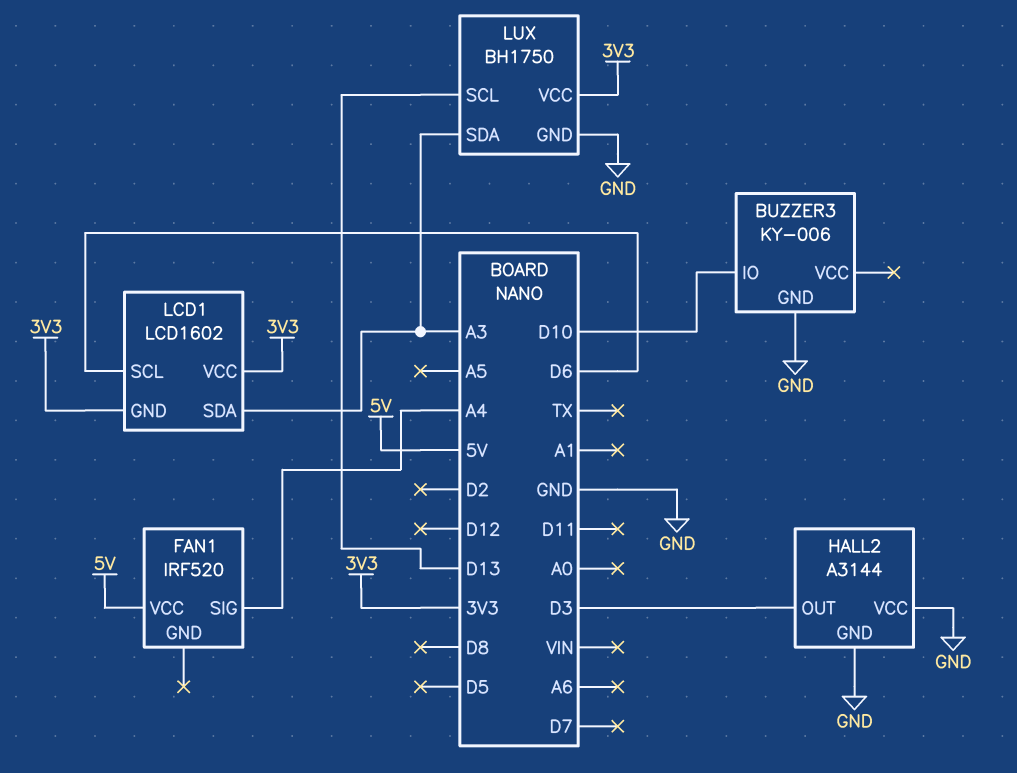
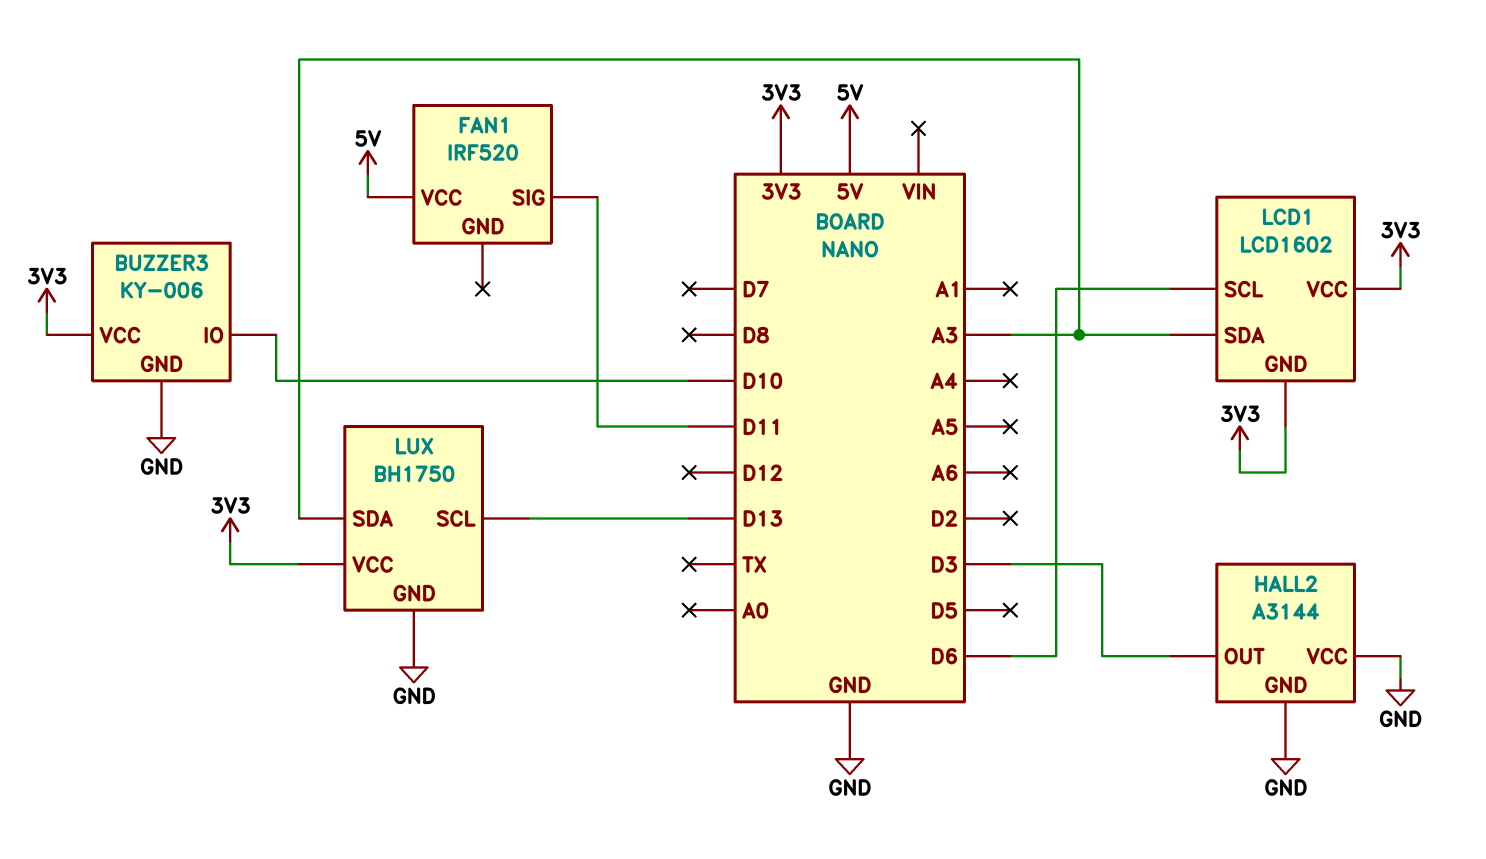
BUZZER3 pin VCC: none -> 3V3
FAN1 pin SIG: A4 -> D11

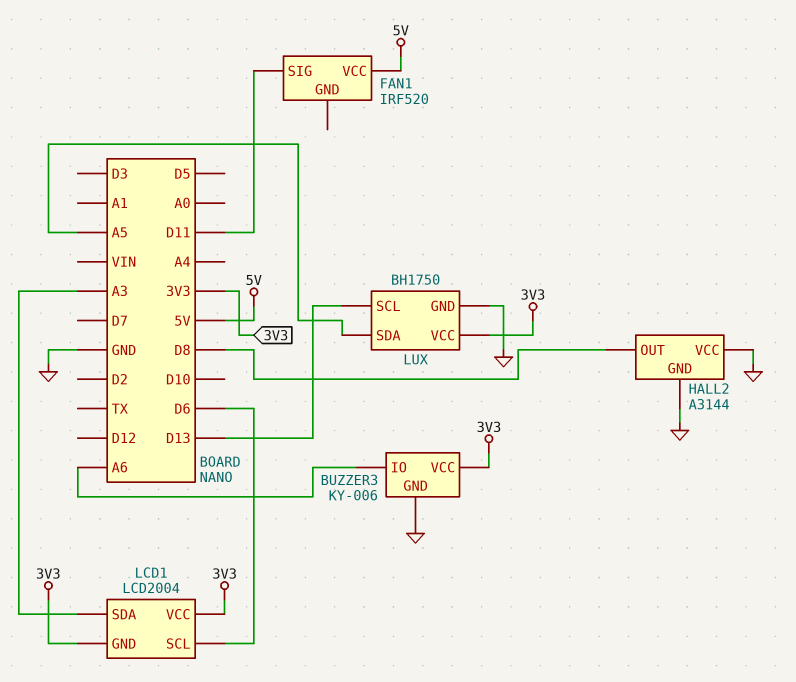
BUZZER3 pin IO: D10 -> A6
HALL2 pin OUT: D3 -> D8
LCD1: LCD1602 -> LCD2004
LUX pin SDA: A3 -> A5

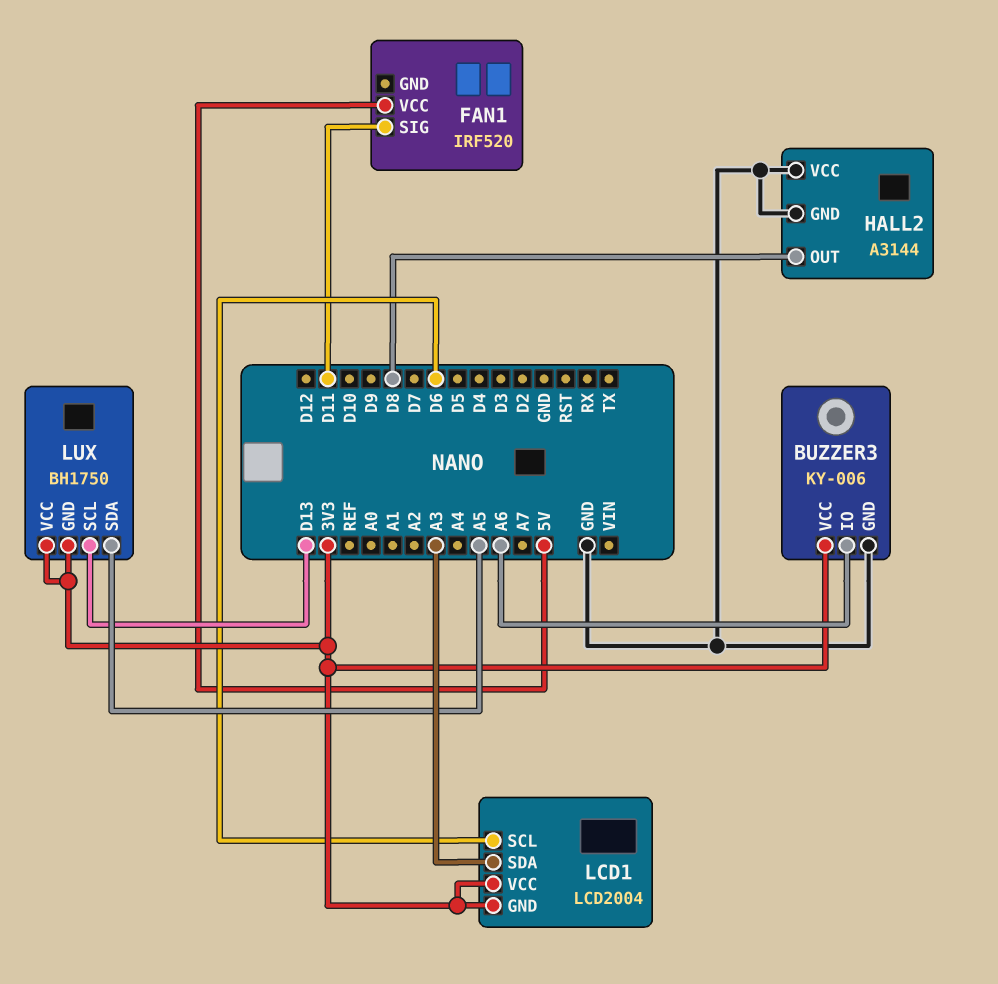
LUX pin GND: GND -> 3V3

